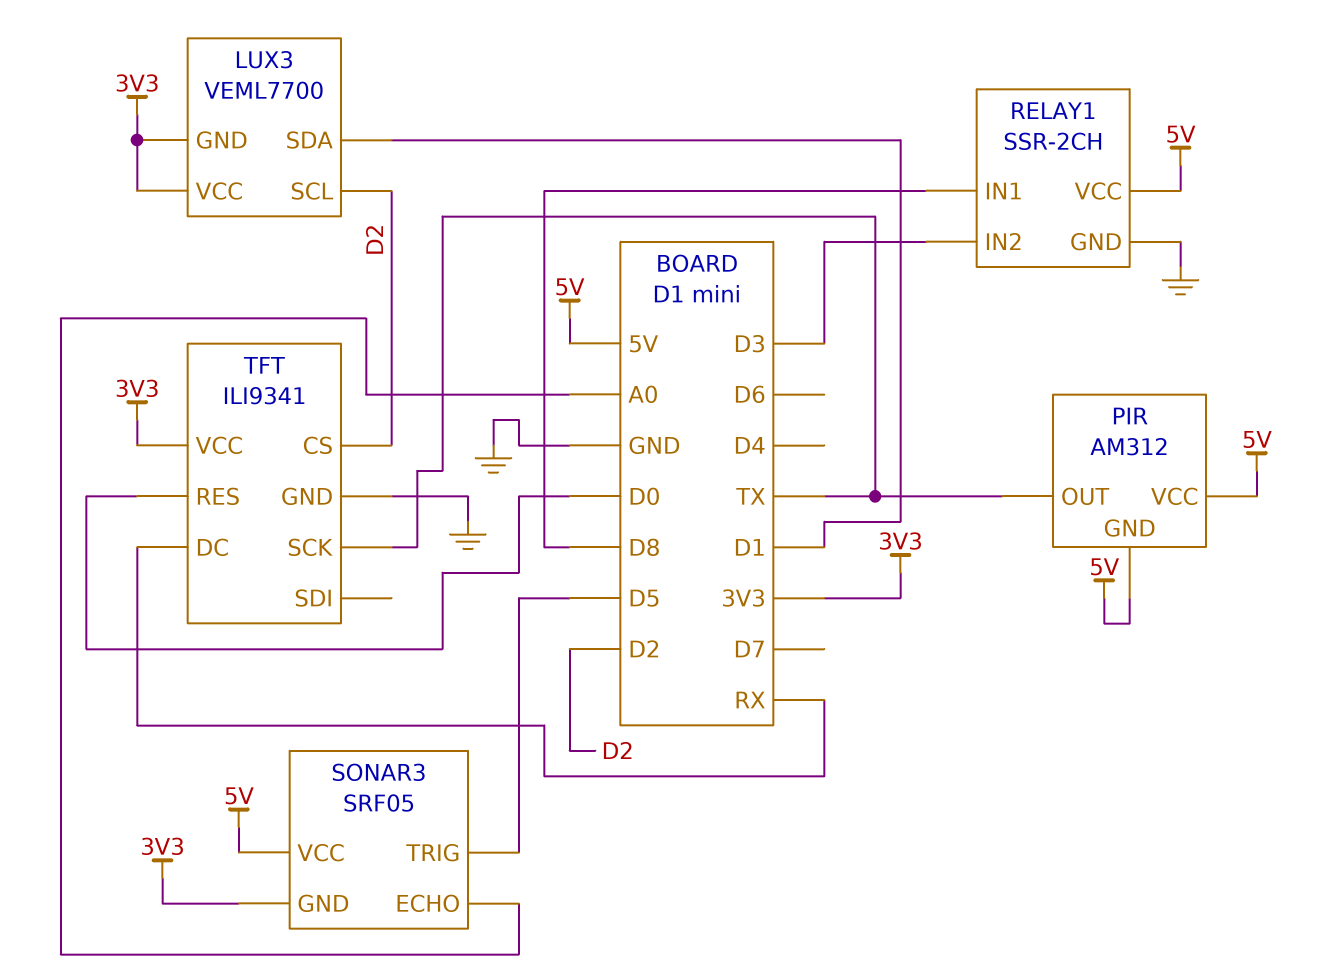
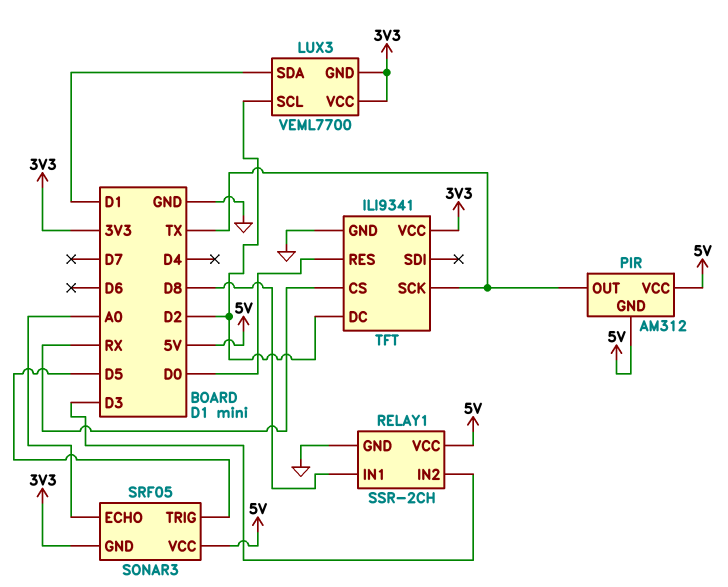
TFT pin CS: D2 -> RX
TFT pin DC: RX -> D2

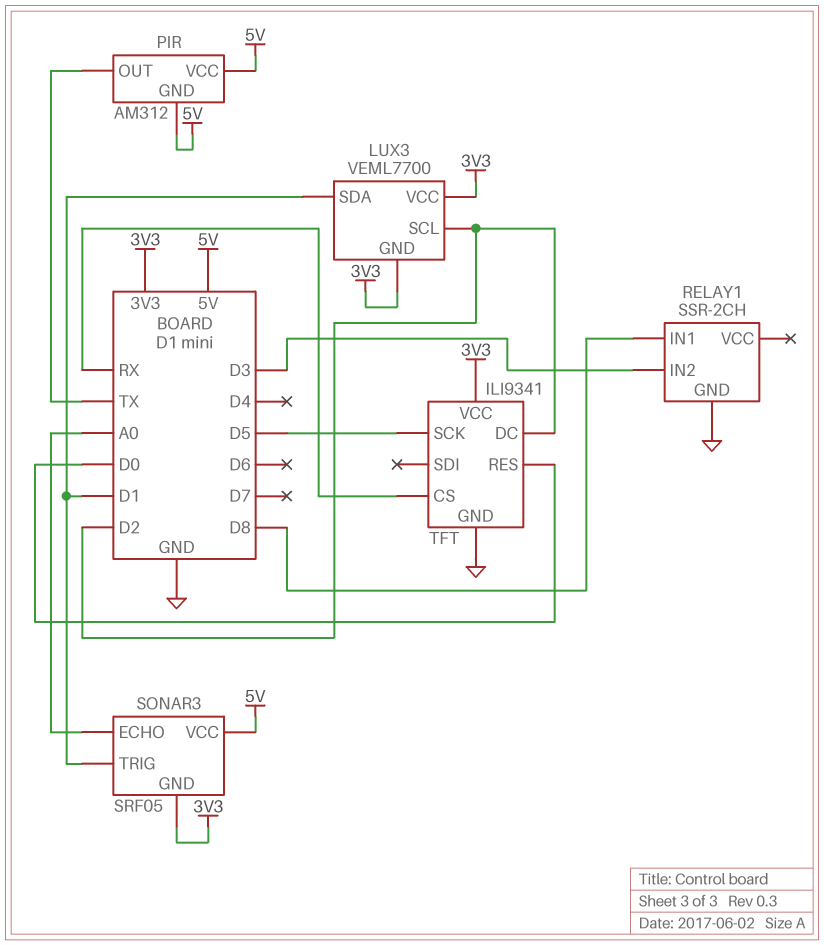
RELAY1 pin VCC: 5V -> none
SONAR3 pin TRIG: D5 -> D1
TFT pin SCK: TX -> D5

